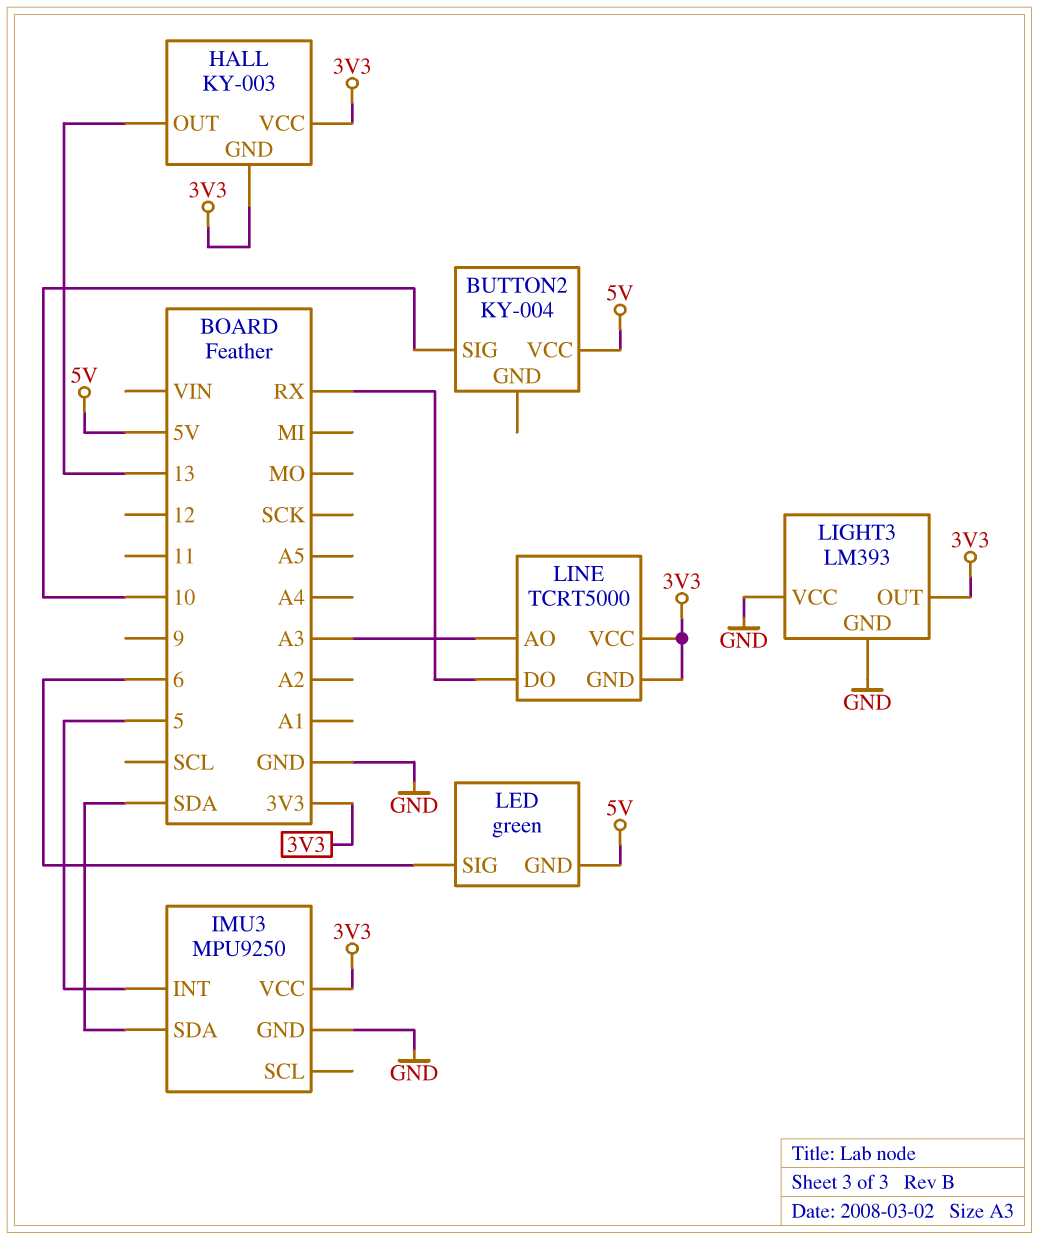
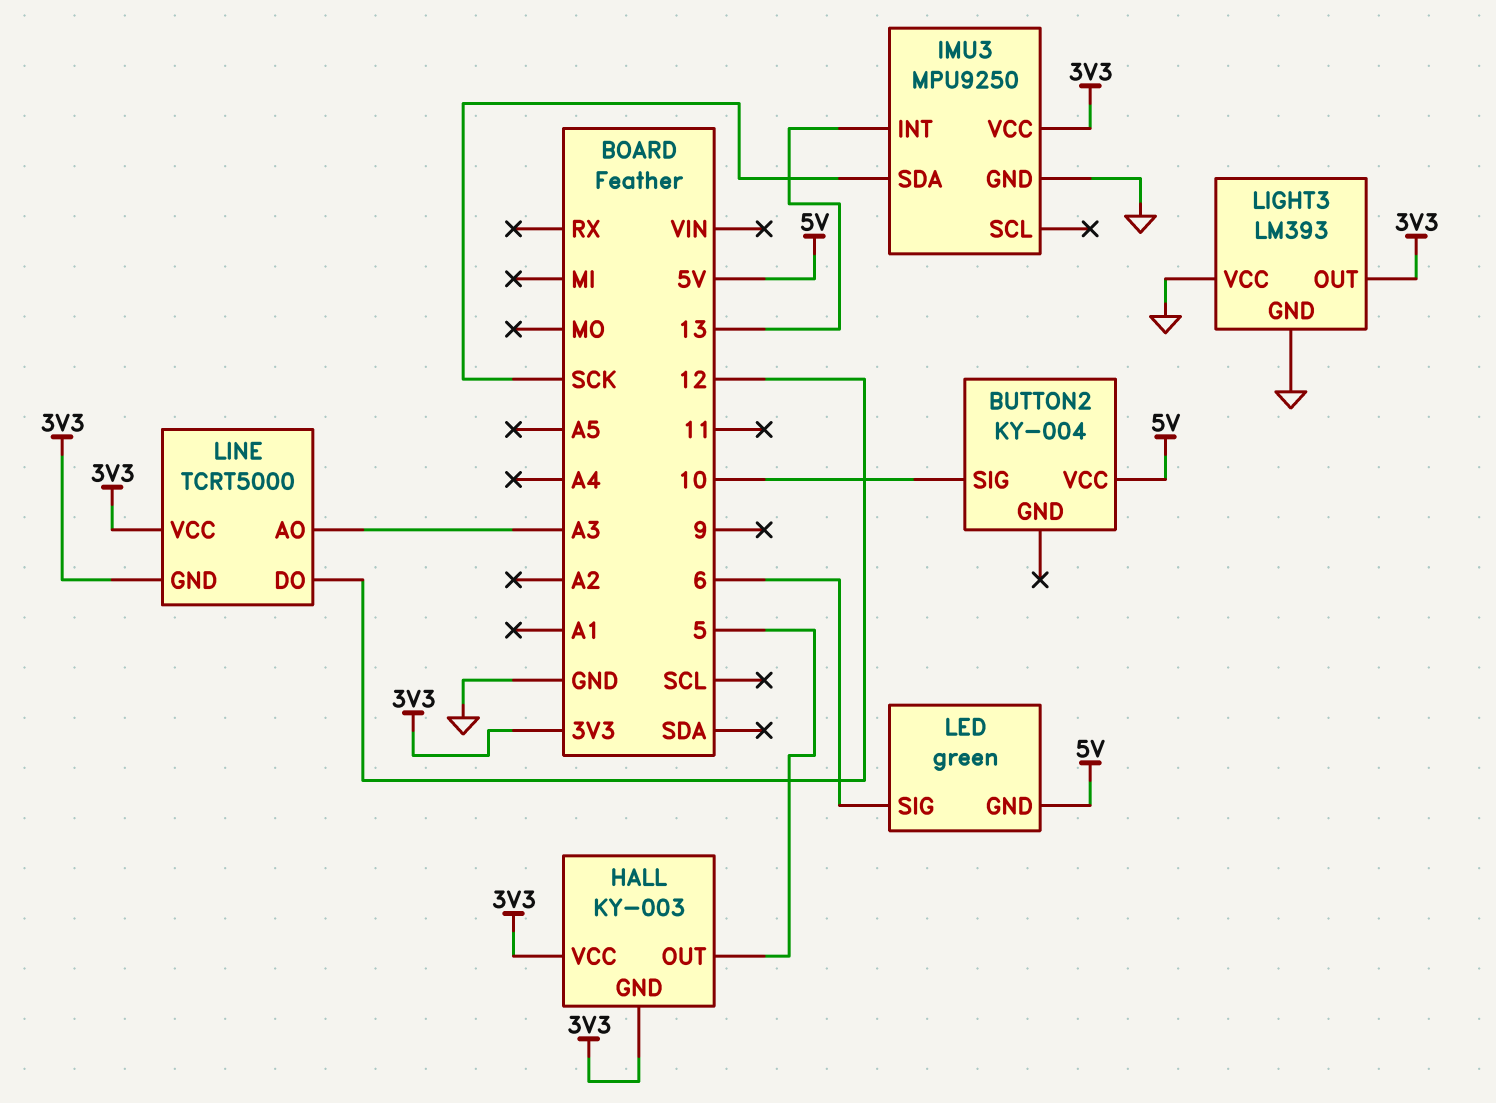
HALL pin OUT: 13 -> 5
IMU3 pin INT: 5 -> 13
IMU3 pin SDA: SDA -> SCK
LINE pin DO: RX -> 12

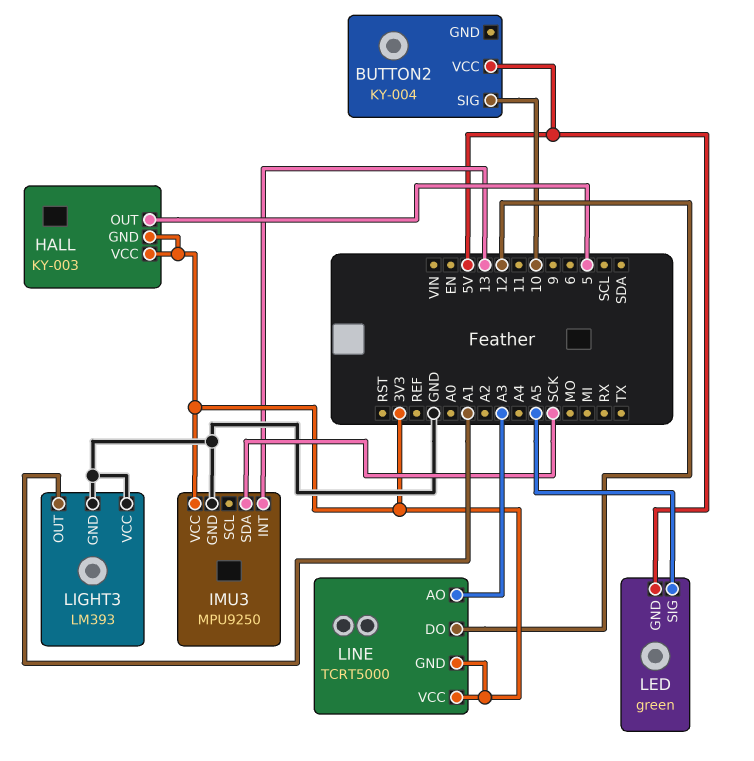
LED pin SIG: 6 -> A5
LIGHT3 pin OUT: 3V3 -> A1

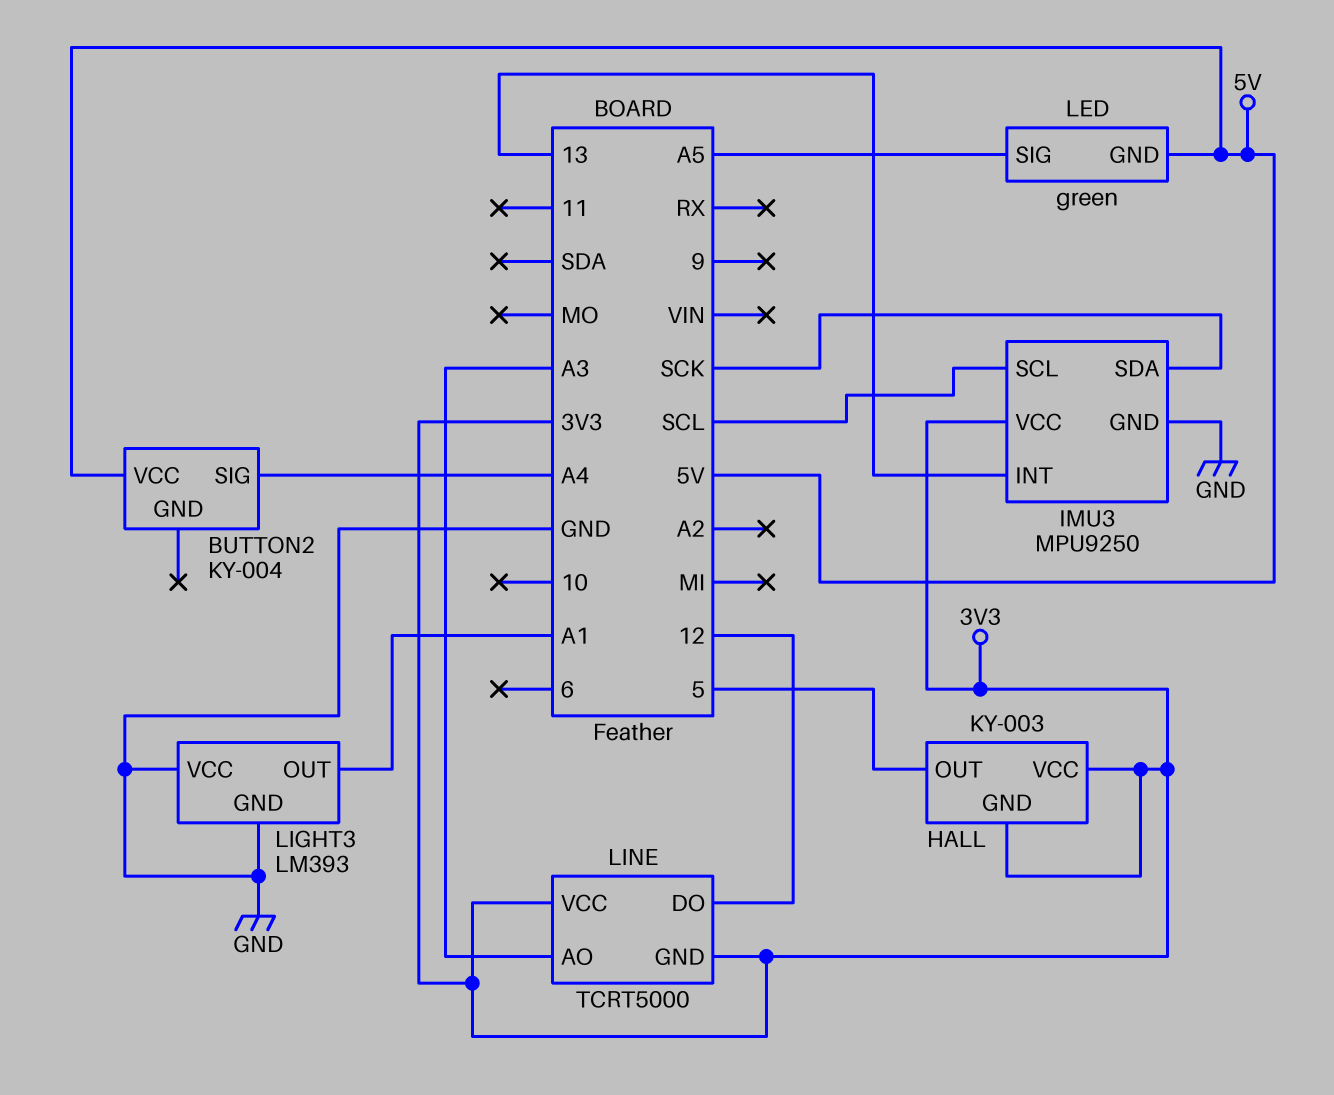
BUTTON2 pin SIG: 10 -> A4
IMU3 pin SCL: none -> SCL

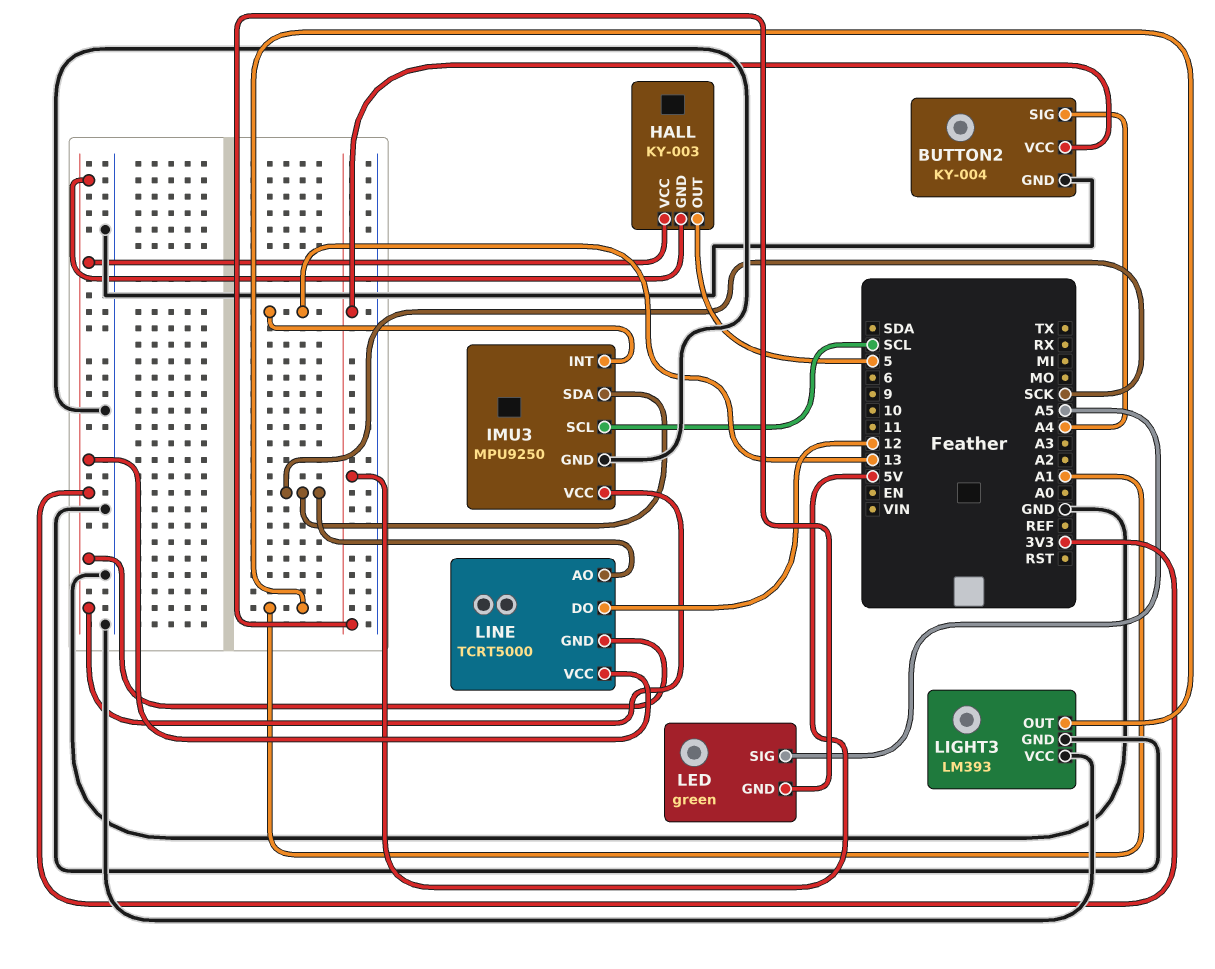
BUTTON2 pin GND: none -> GND
LINE pin AO: A3 -> SCK

